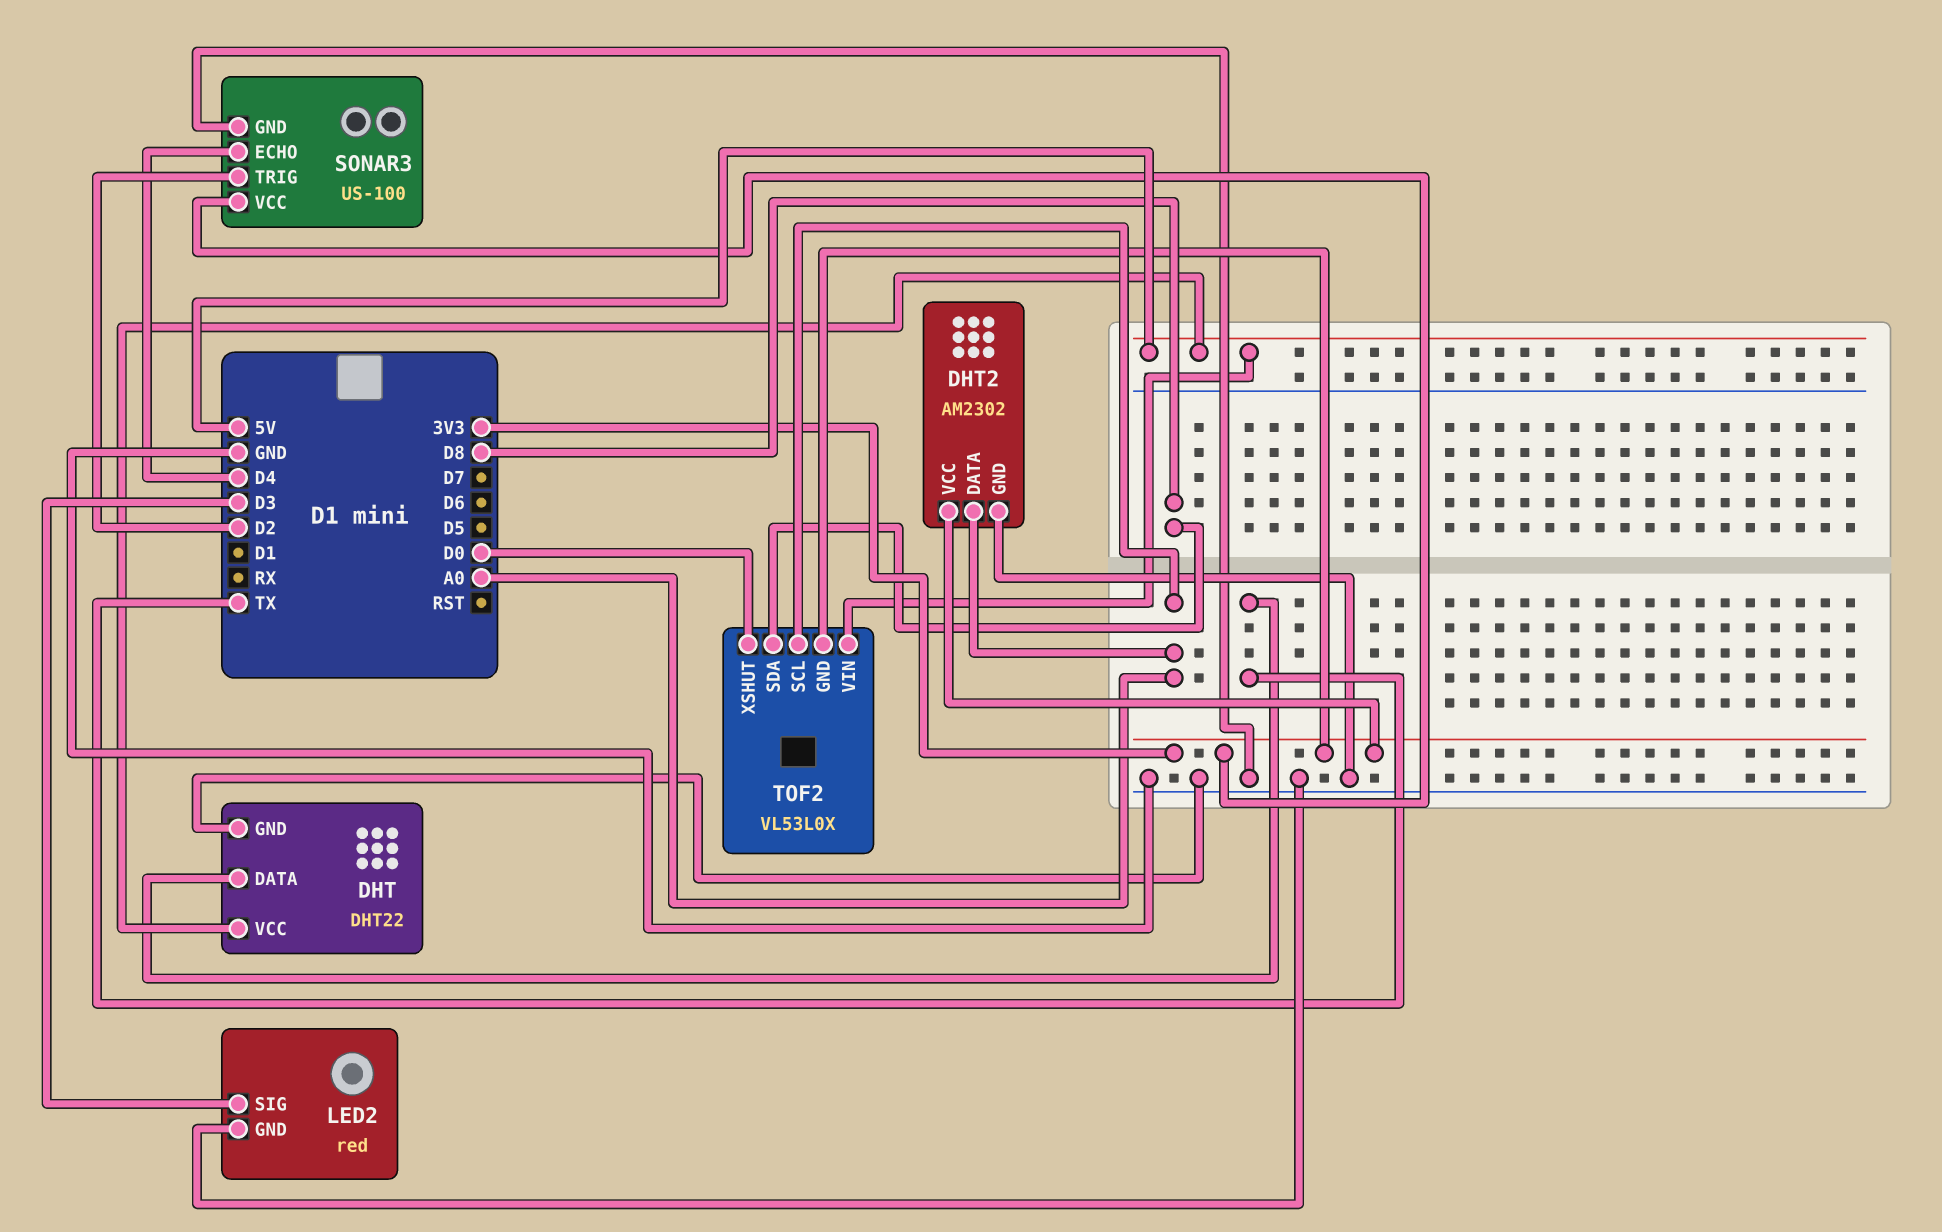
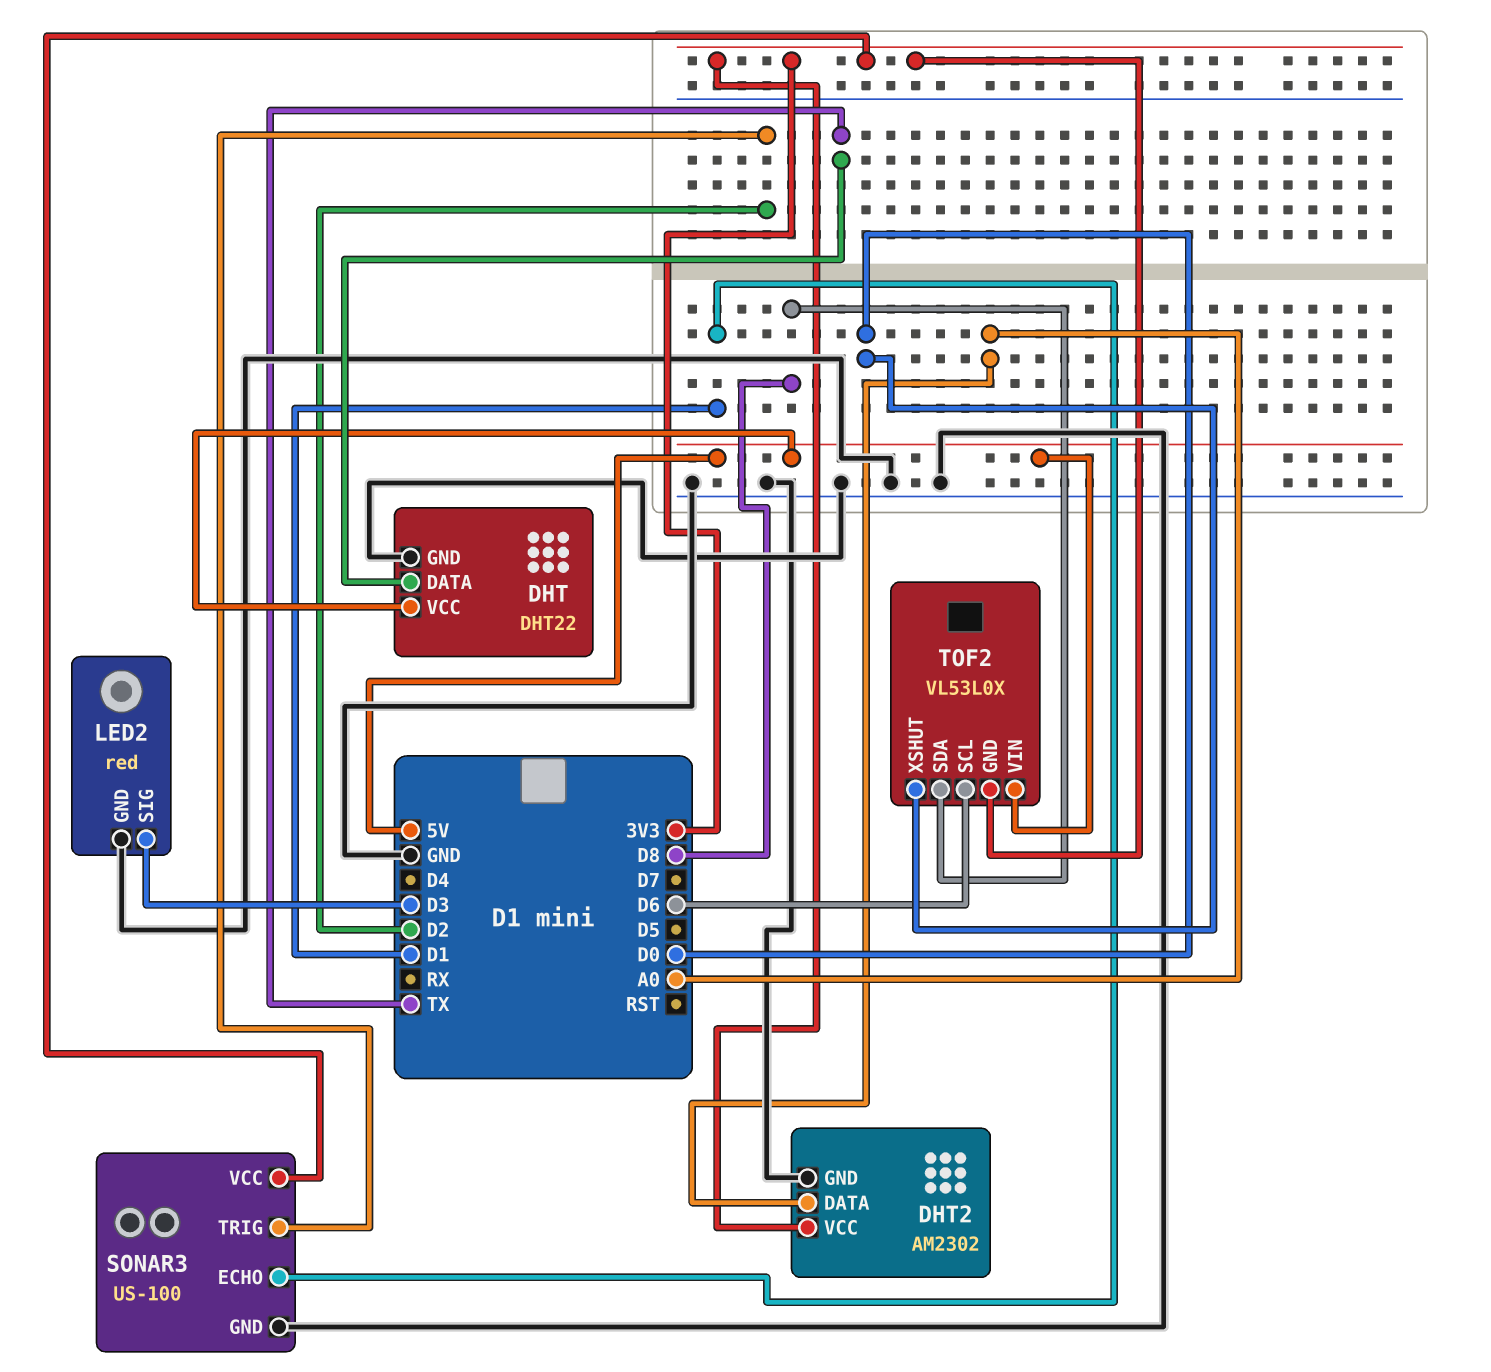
SONAR3 pin ECHO: D4 -> D1
TOF2 pin SCL: A0 -> D6

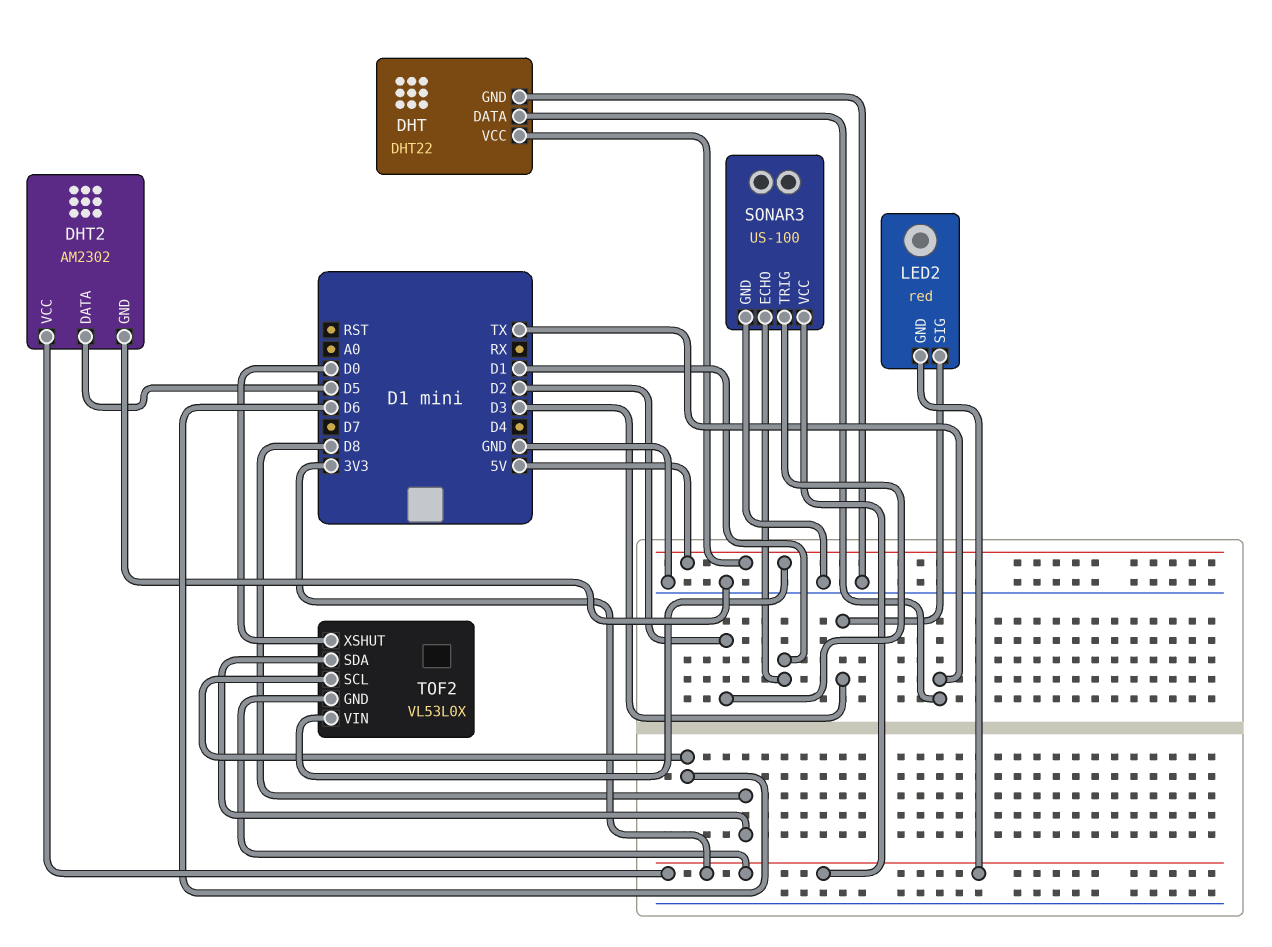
DHT2 pin DATA: A0 -> D5
LED2 pin GND: GND -> 3V3

